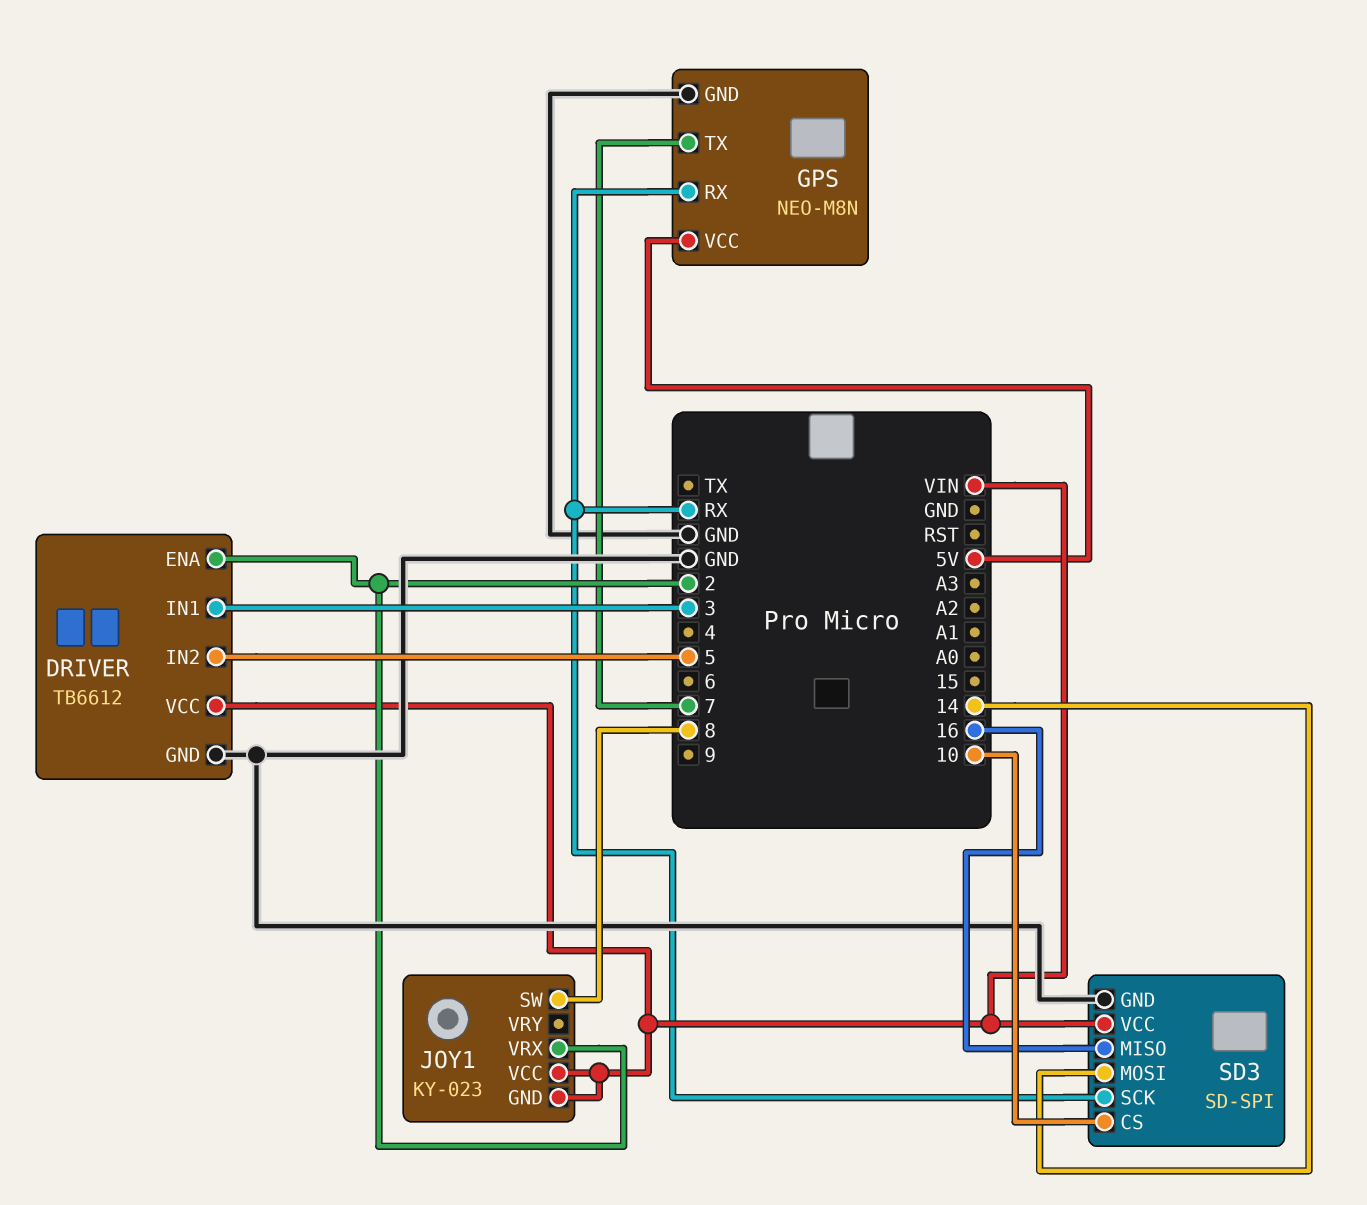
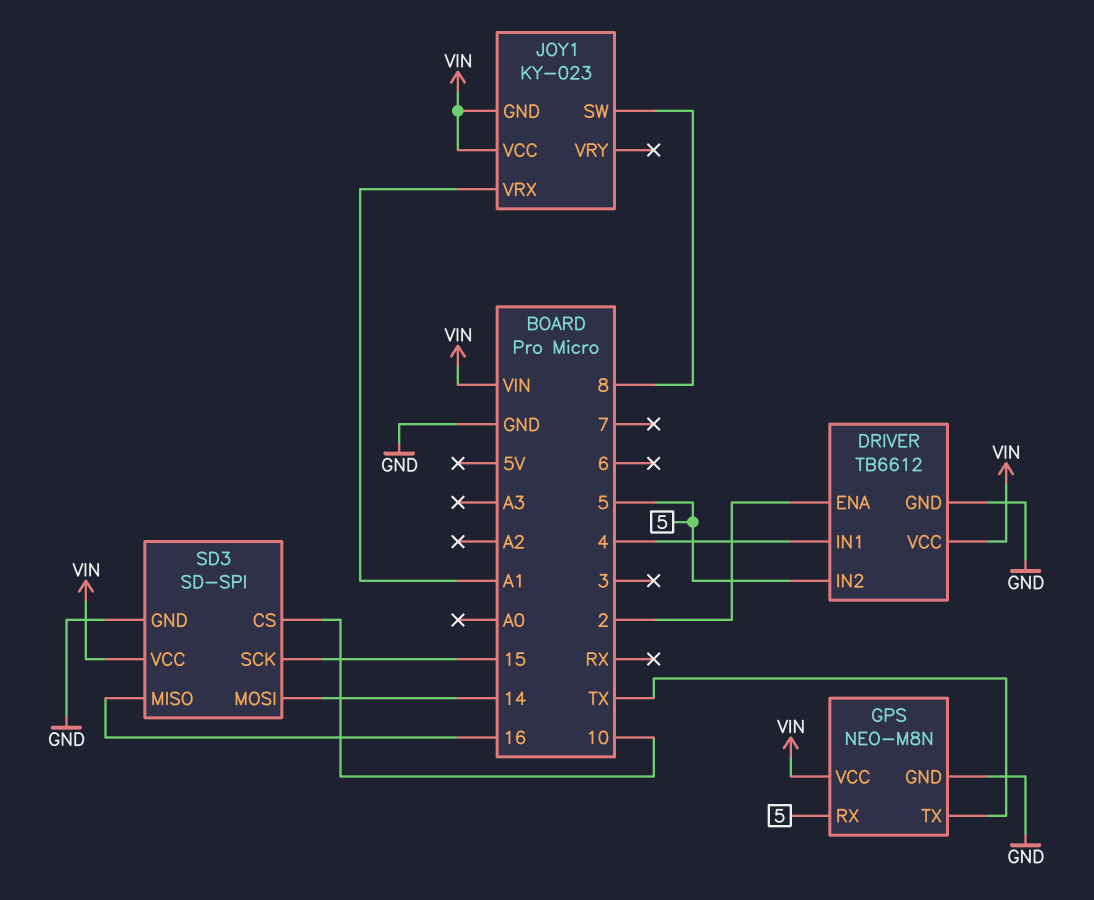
DRIVER pin IN1: 3 -> 4
GPS pin RX: RX -> 5
GPS pin TX: 7 -> TX
GPS pin VCC: 5V -> VIN
JOY1 pin VRX: 2 -> A1
SD3 pin SCK: RX -> 15

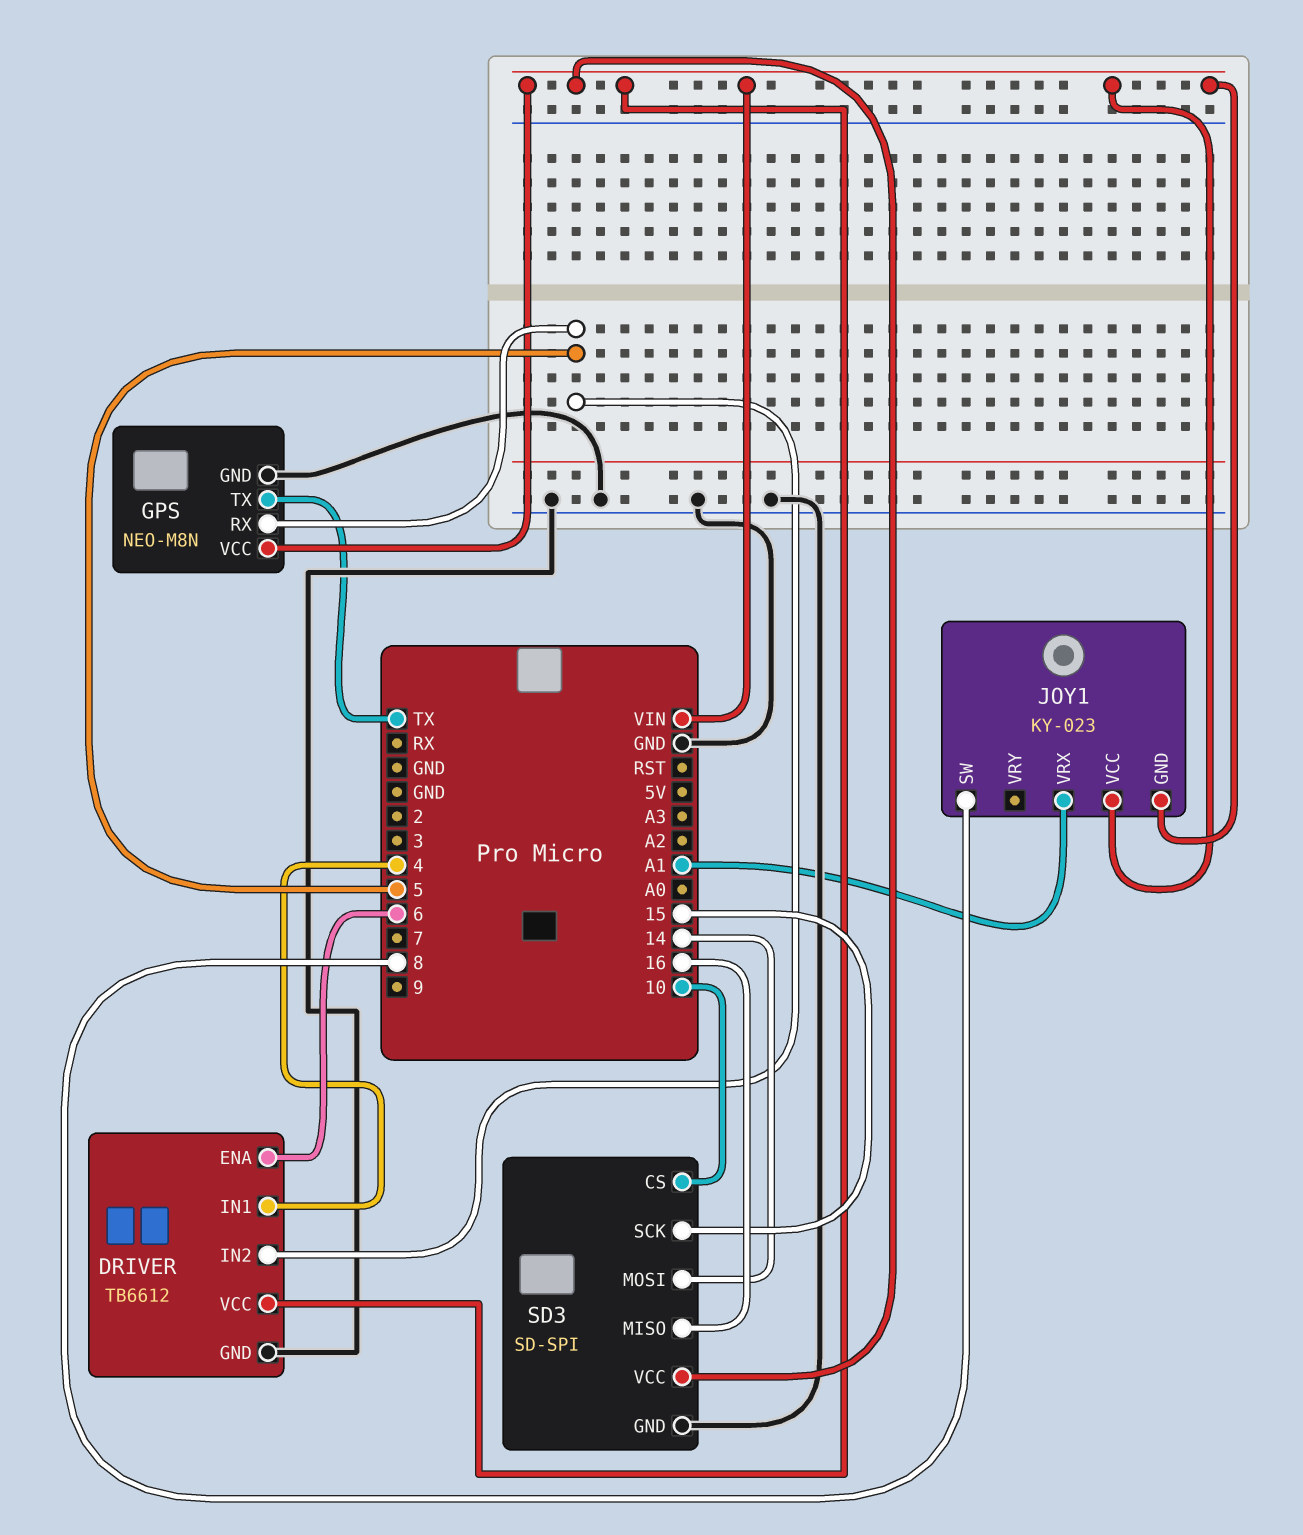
DRIVER pin ENA: 2 -> 6

